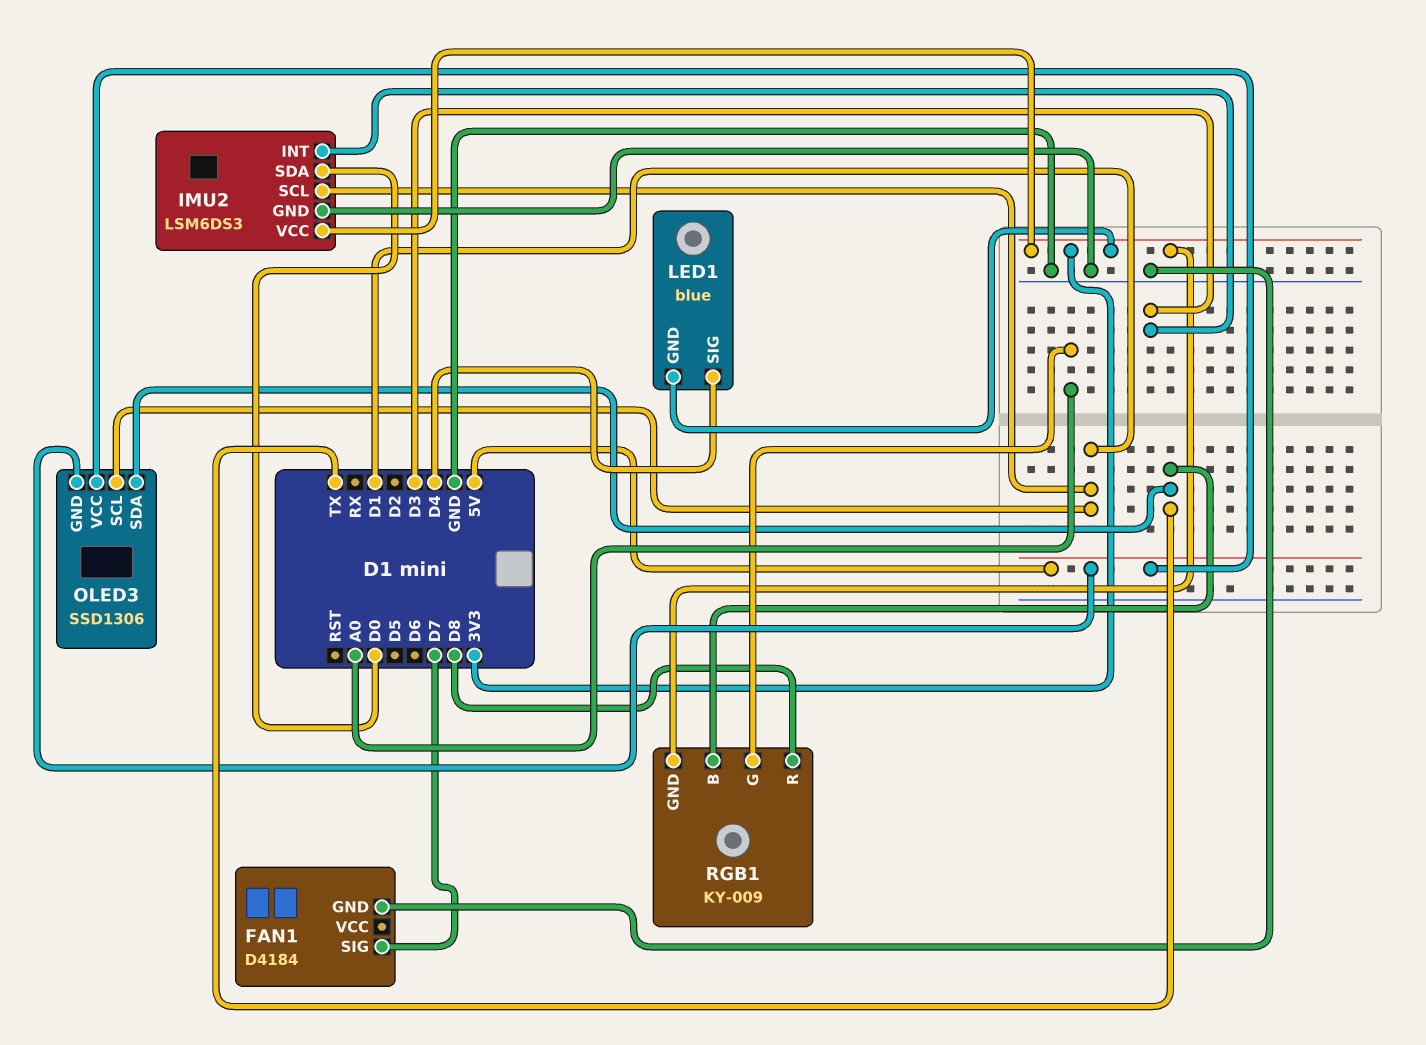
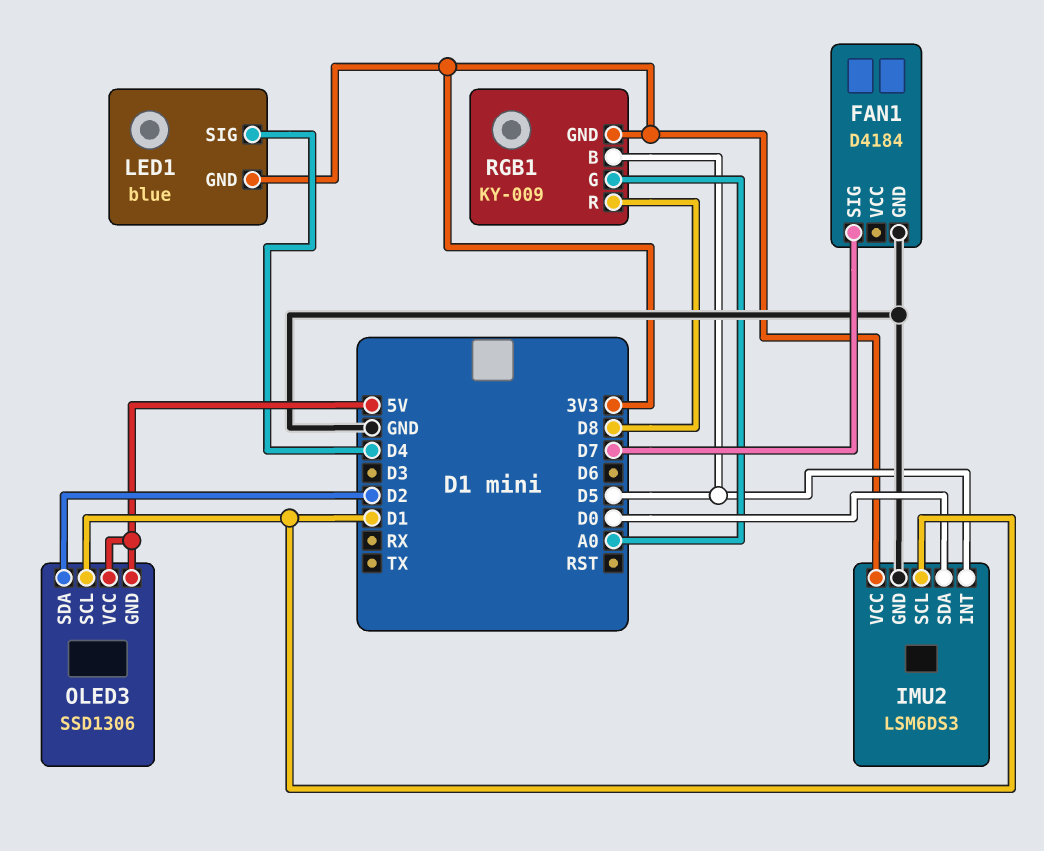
IMU2 pin INT: D3 -> D5
OLED3 pin SDA: TX -> D2
RGB1 pin B: TX -> D5

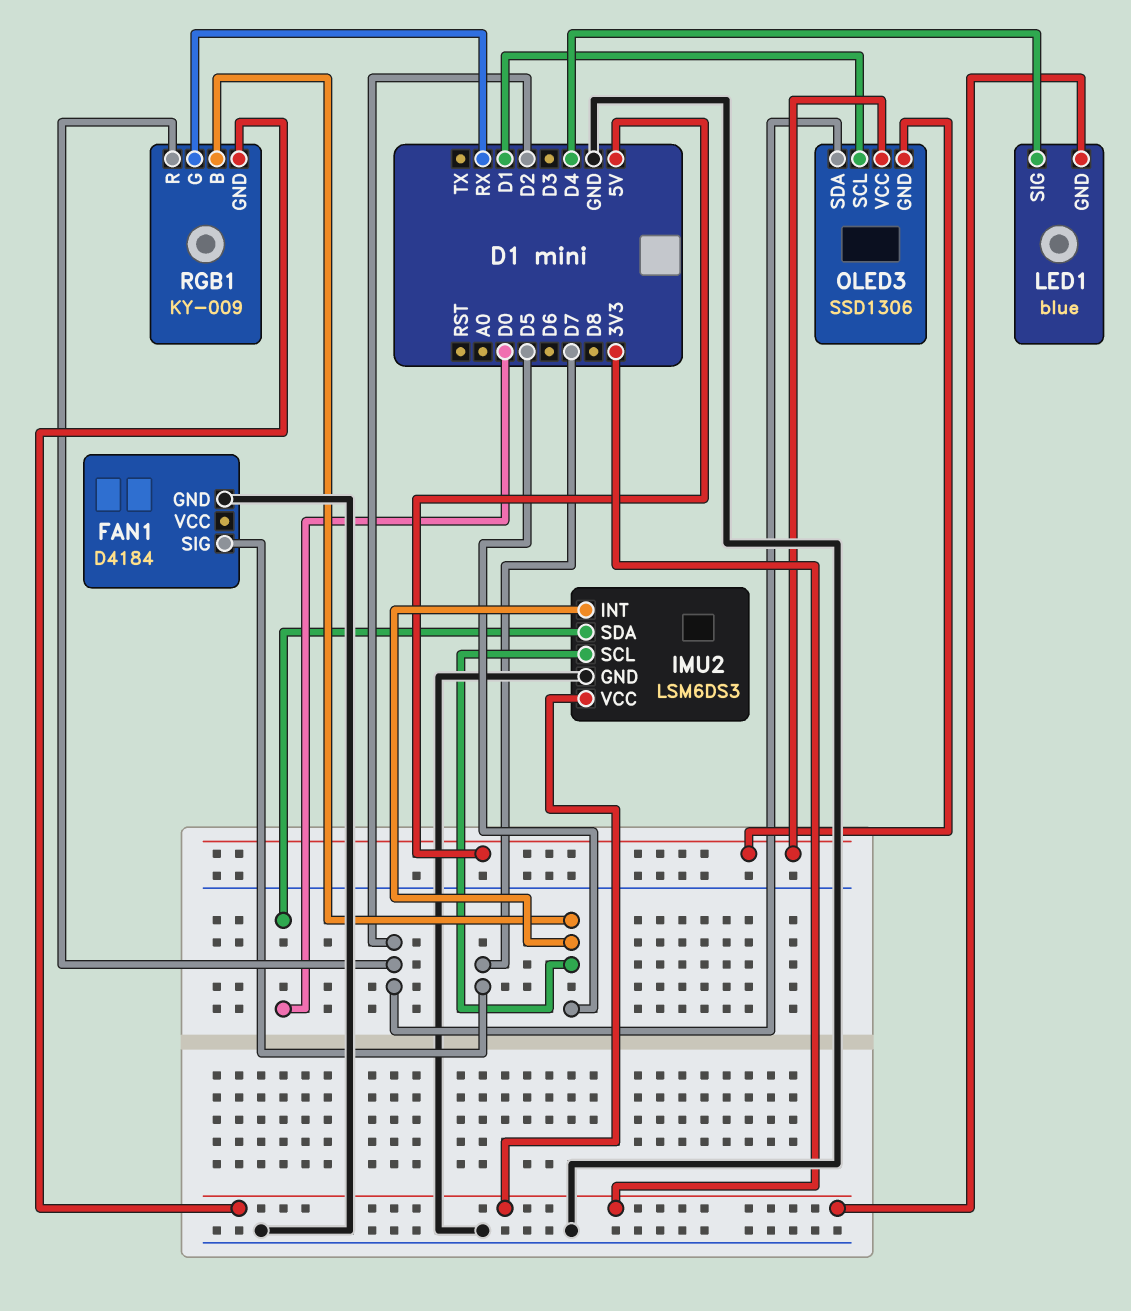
IMU2 pin SCL: D1 -> D5
RGB1 pin G: A0 -> RX
RGB1 pin R: D8 -> D2

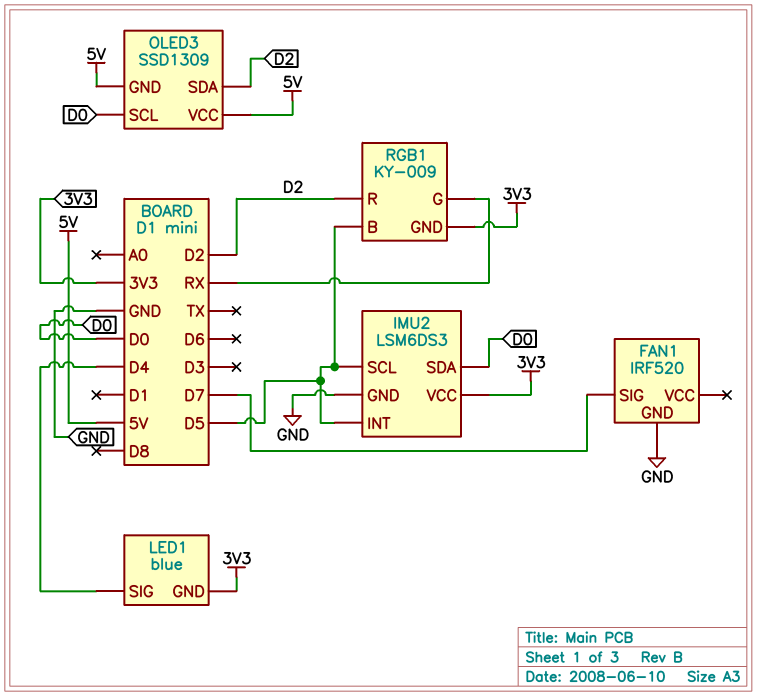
FAN1: D4184 -> IRF520
OLED3: SSD1306 -> SSD1309
OLED3 pin SCL: D1 -> D0

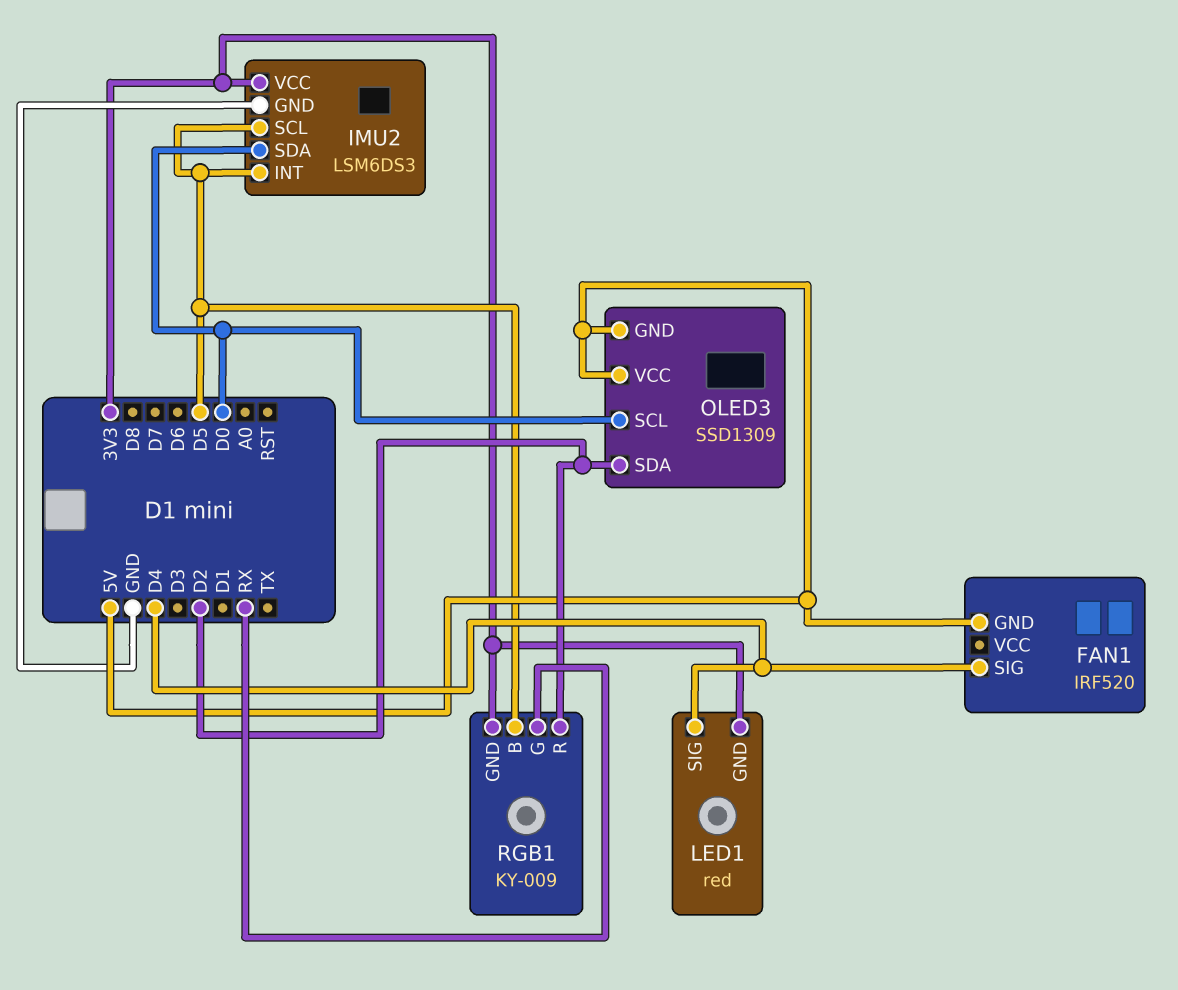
FAN1 pin GND: GND -> 5V
FAN1 pin SIG: D7 -> D4
LED1: blue -> red

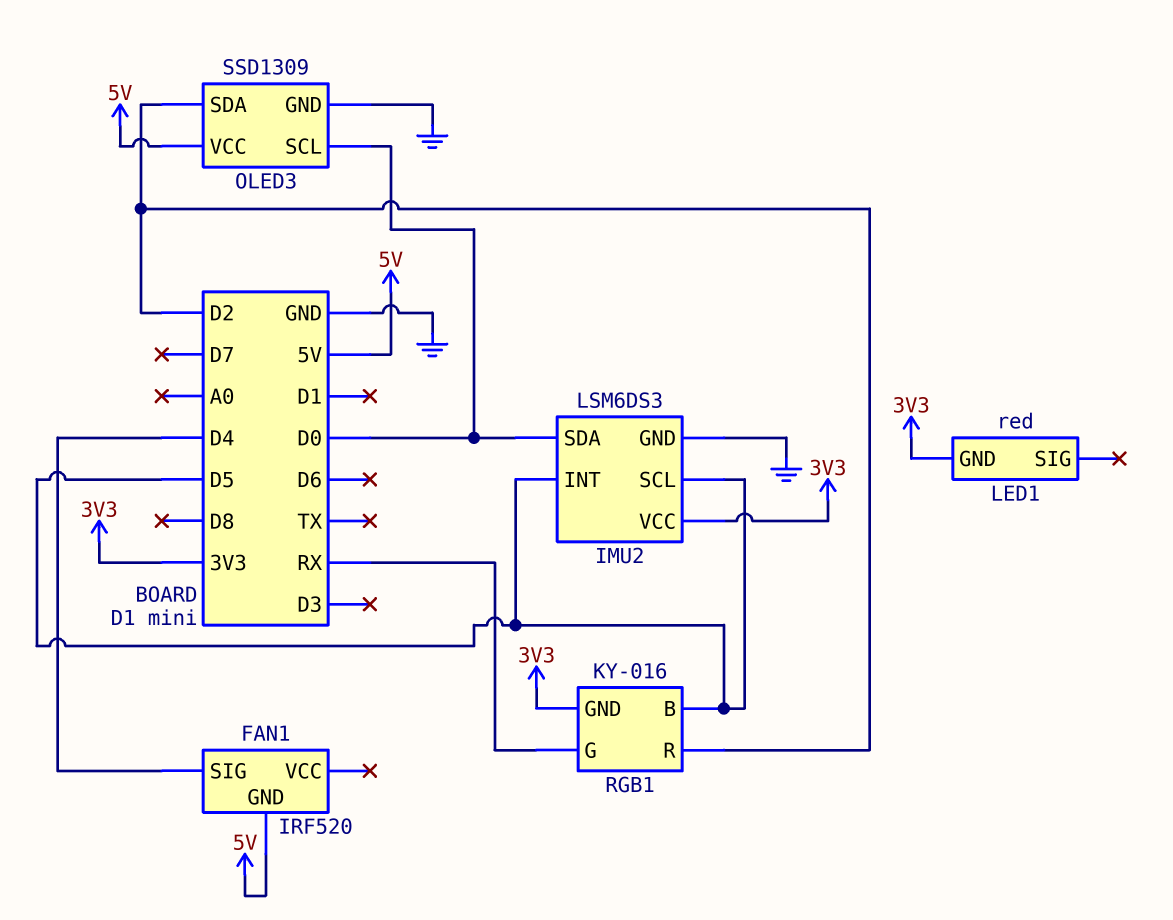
LED1 pin SIG: D4 -> none
OLED3 pin GND: 5V -> GND
RGB1: KY-009 -> KY-016

